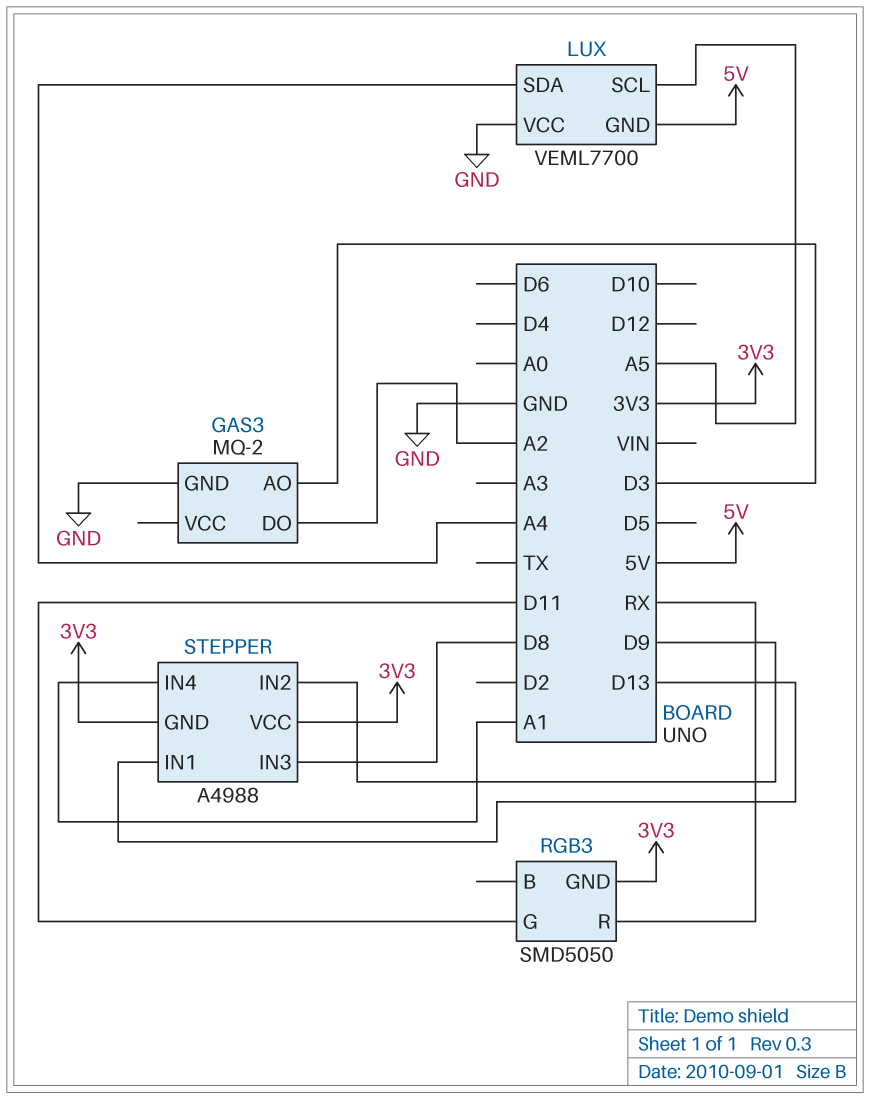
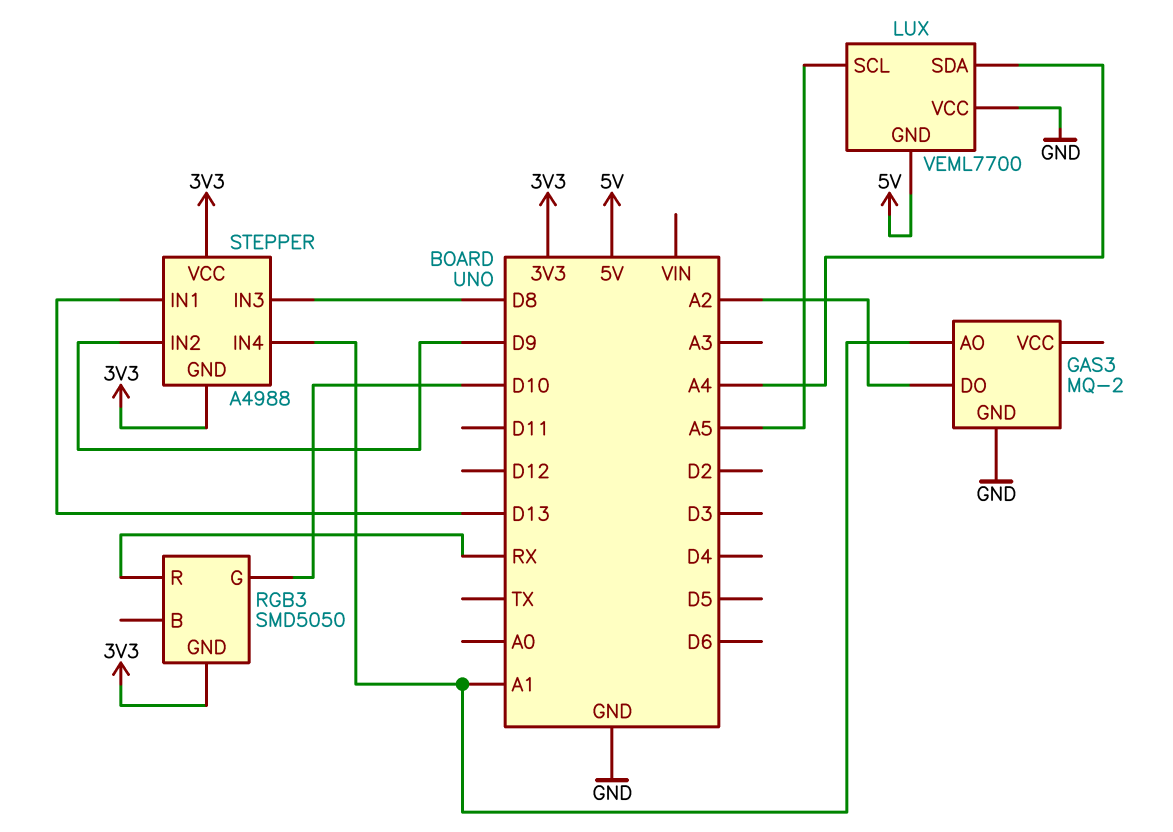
GAS3 pin AO: D3 -> A1
RGB3 pin G: D11 -> D10

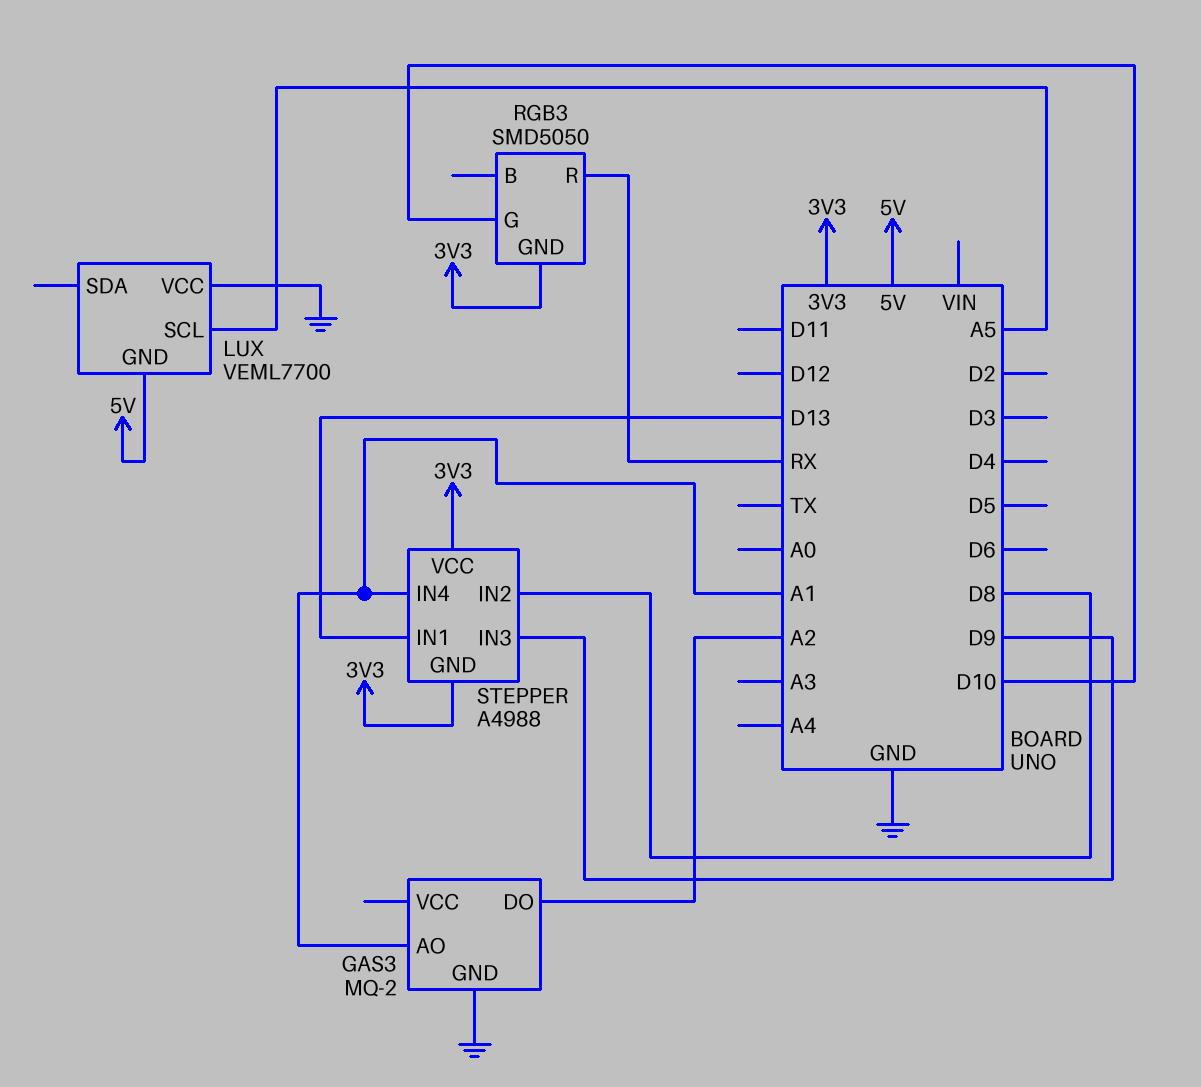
LUX pin SDA: A4 -> none
STEPPER pin IN2: D9 -> D8
STEPPER pin IN3: D8 -> D9

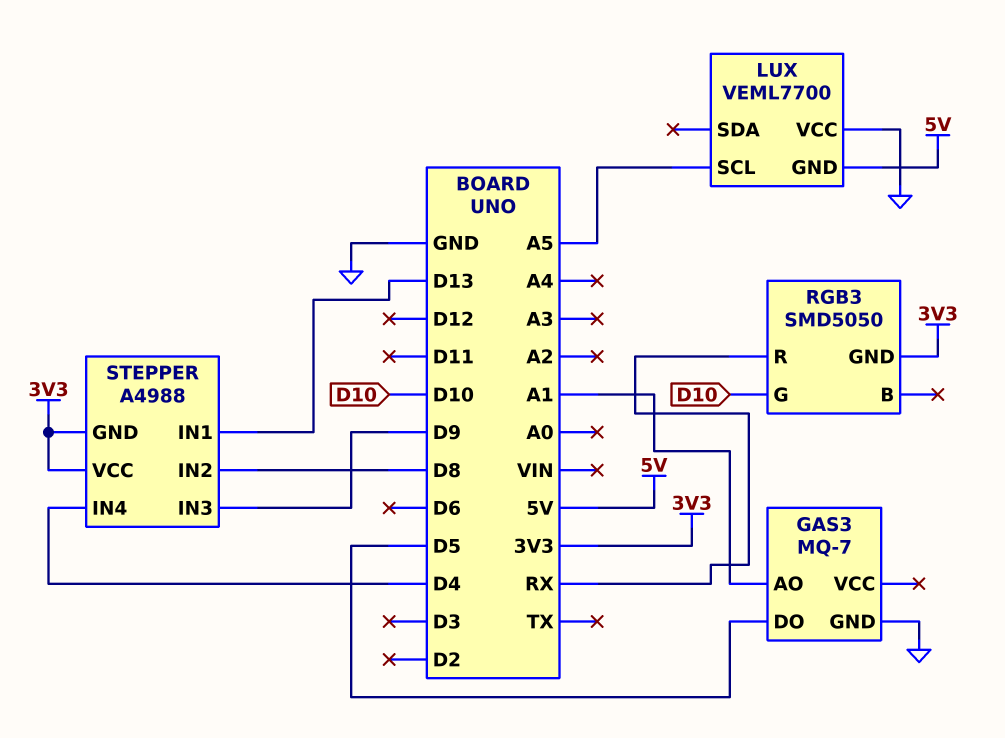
GAS3: MQ-2 -> MQ-7
GAS3 pin DO: A2 -> D5
STEPPER pin IN4: A1 -> D4

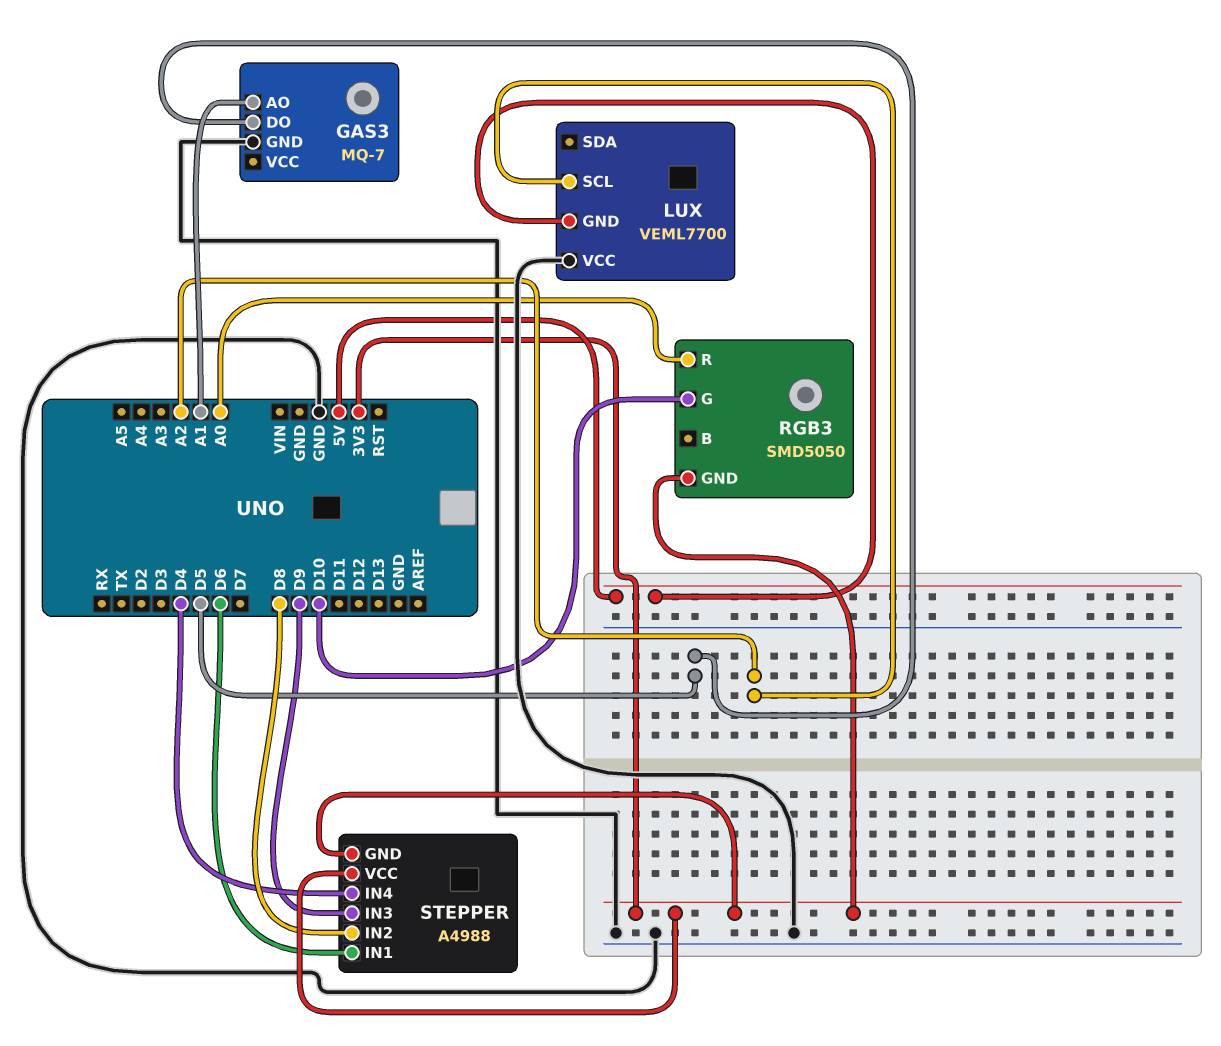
LUX pin SCL: A5 -> A2
RGB3 pin R: RX -> A0
STEPPER pin IN1: D13 -> D6

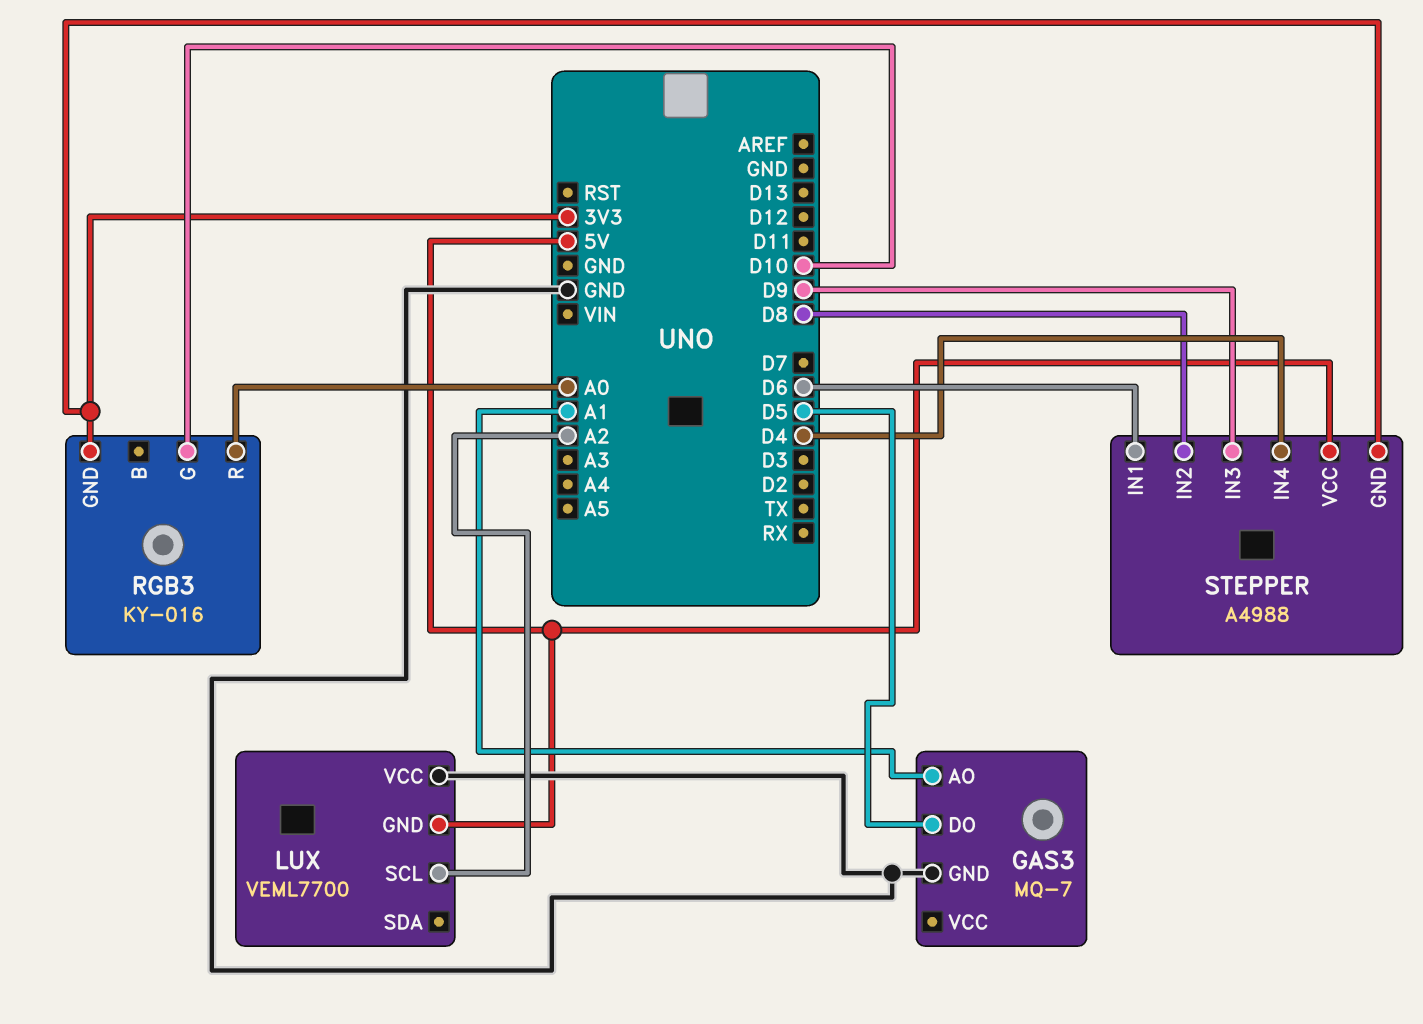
RGB3: SMD5050 -> KY-016
STEPPER pin VCC: 3V3 -> 5V

